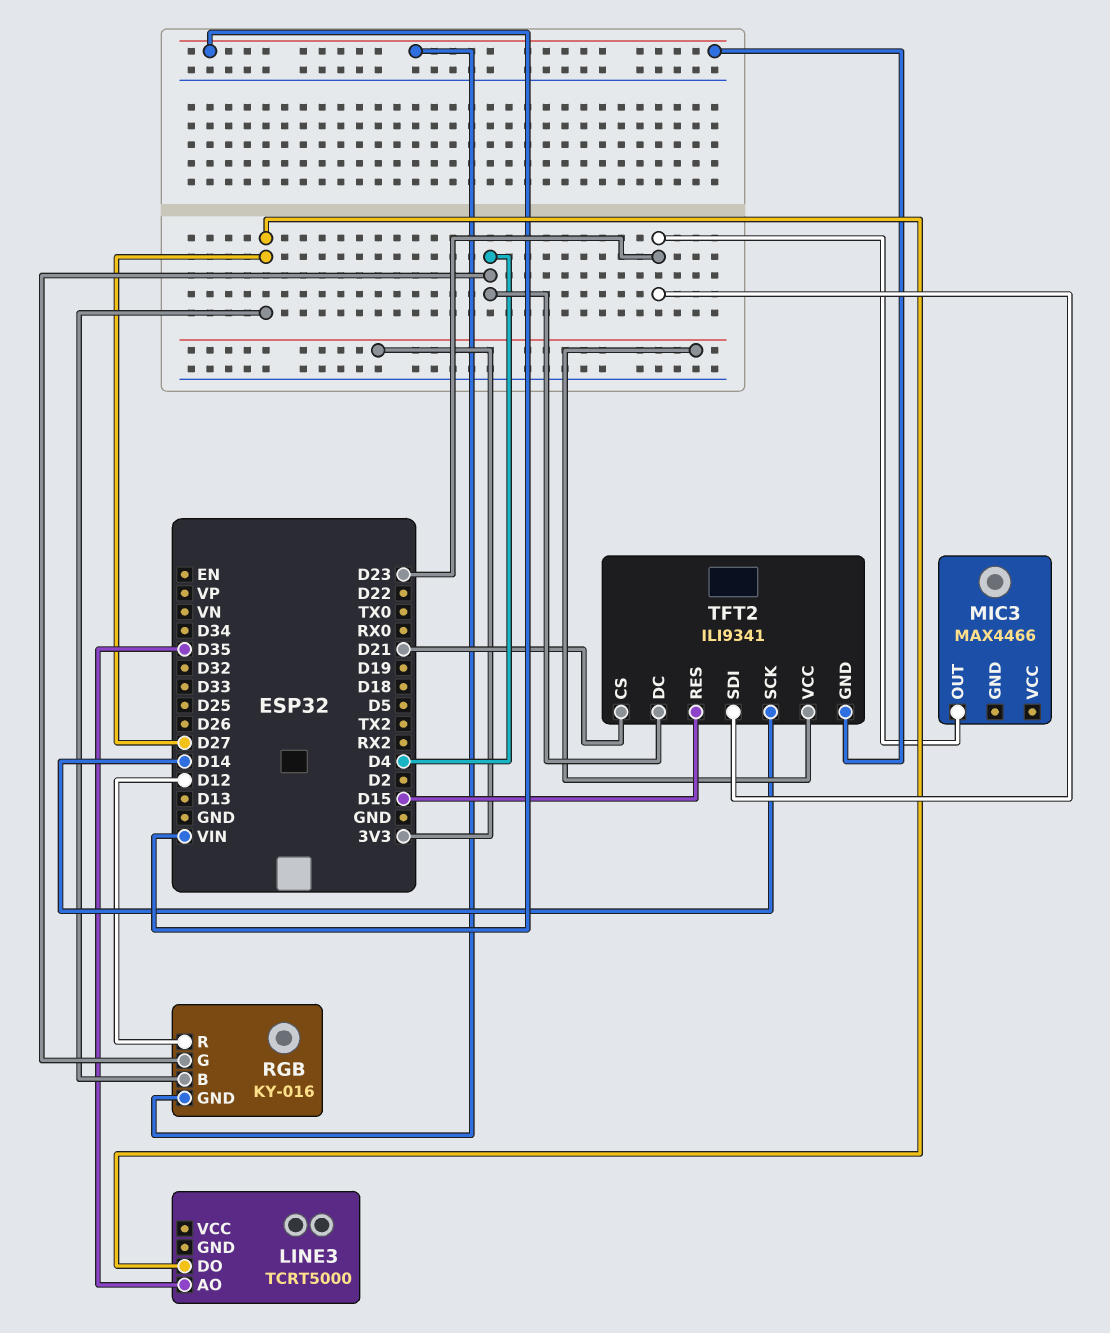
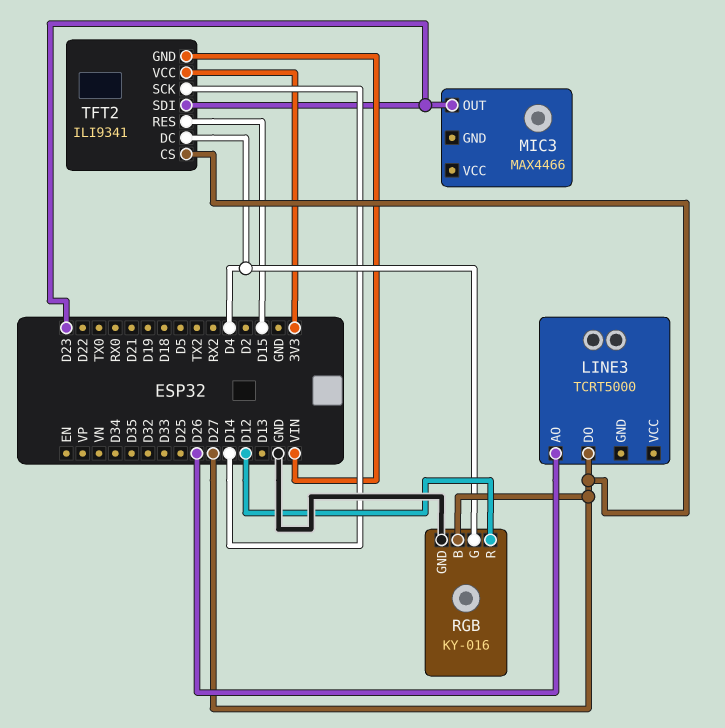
LINE3 pin AO: D35 -> D26
RGB pin GND: VIN -> GND
TFT2 pin CS: D21 -> D27

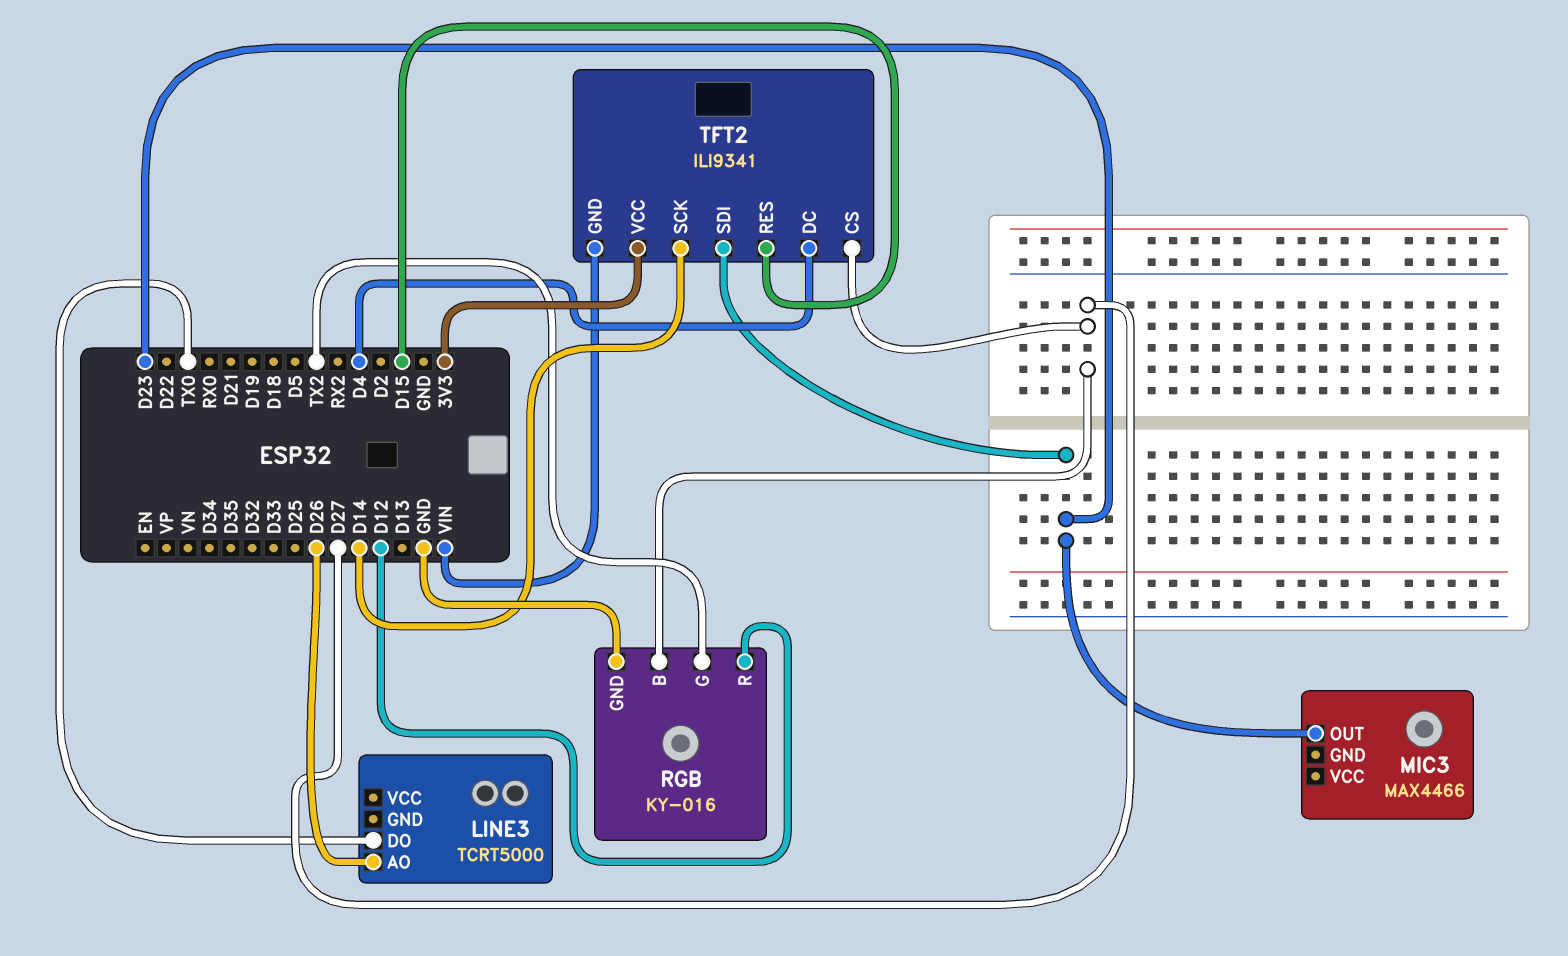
LINE3 pin DO: D27 -> TX0
RGB pin G: D4 -> TX2

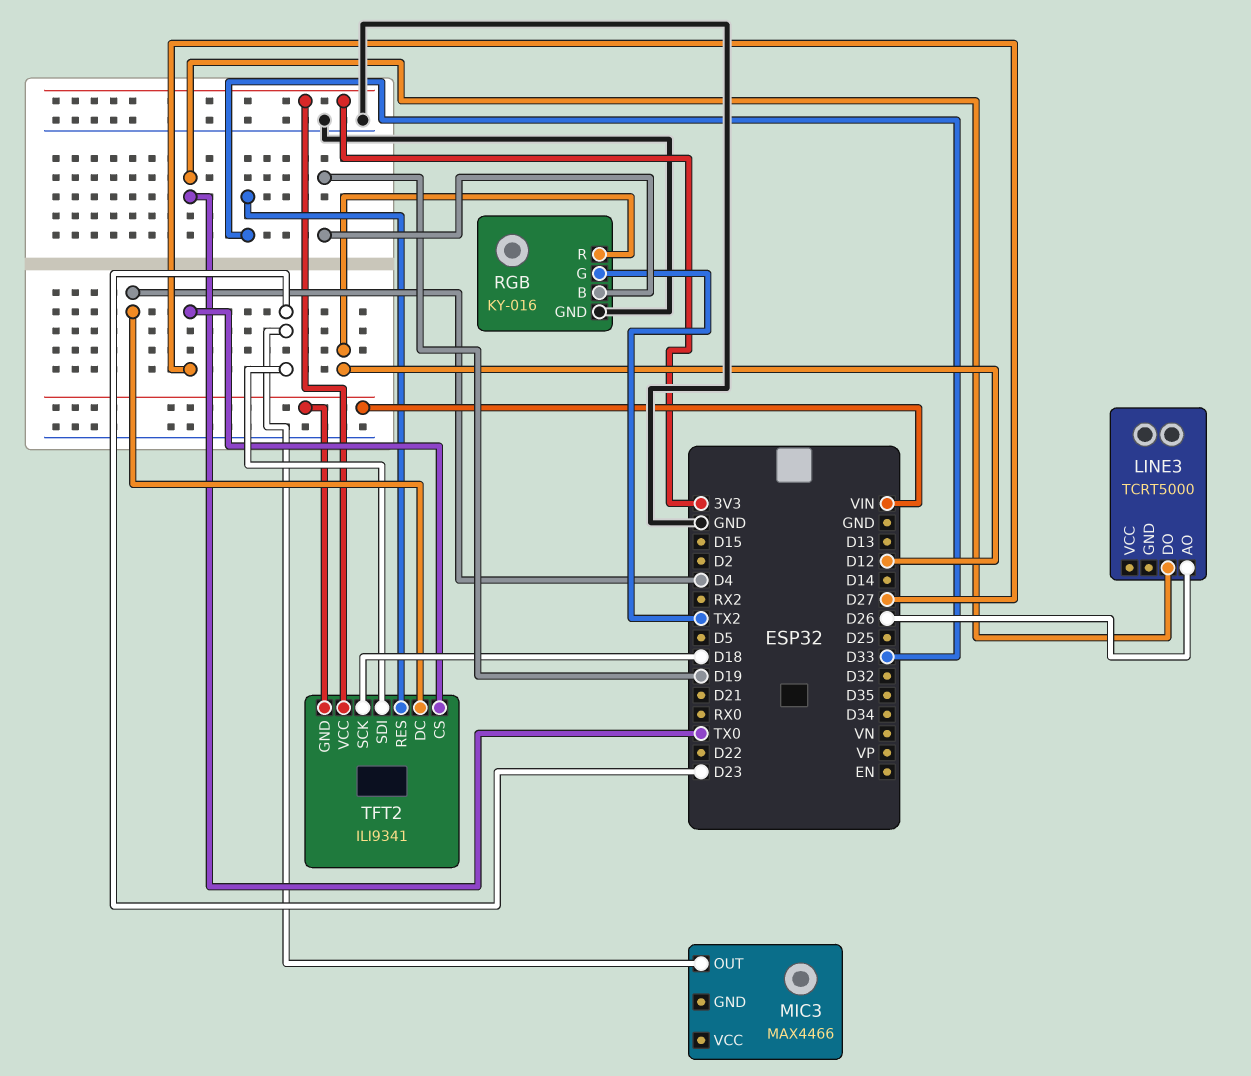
RGB pin B: D27 -> D19
TFT2 pin RES: D15 -> D33
TFT2 pin SCK: D14 -> D18

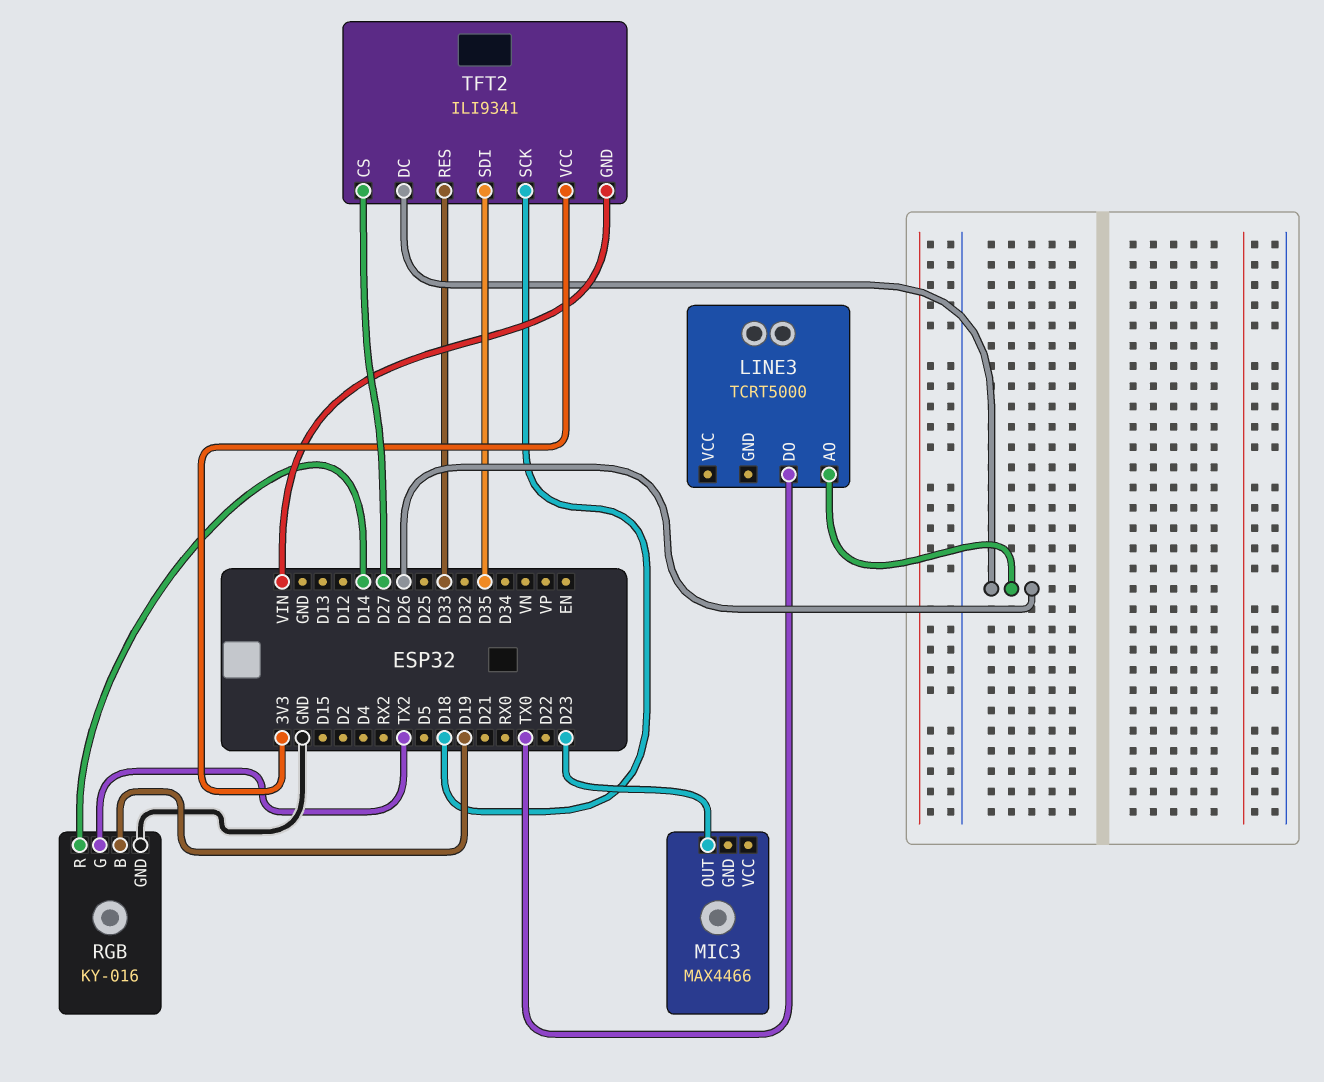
RGB pin R: D12 -> D14
TFT2 pin DC: D4 -> D26
TFT2 pin SDI: D23 -> D35

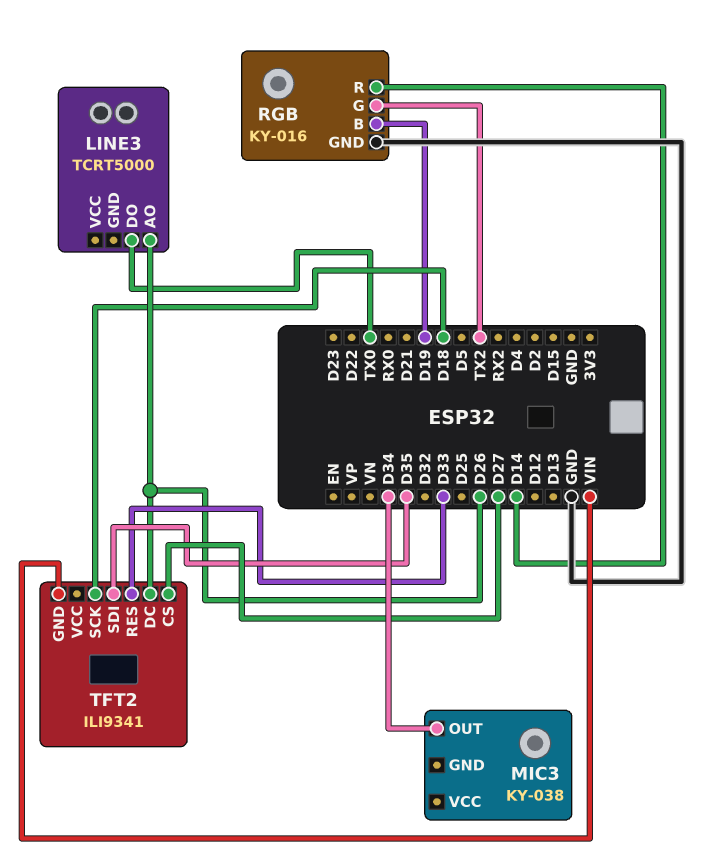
MIC3: MAX4466 -> KY-038
MIC3 pin OUT: D23 -> D34
TFT2 pin VCC: 3V3 -> none

